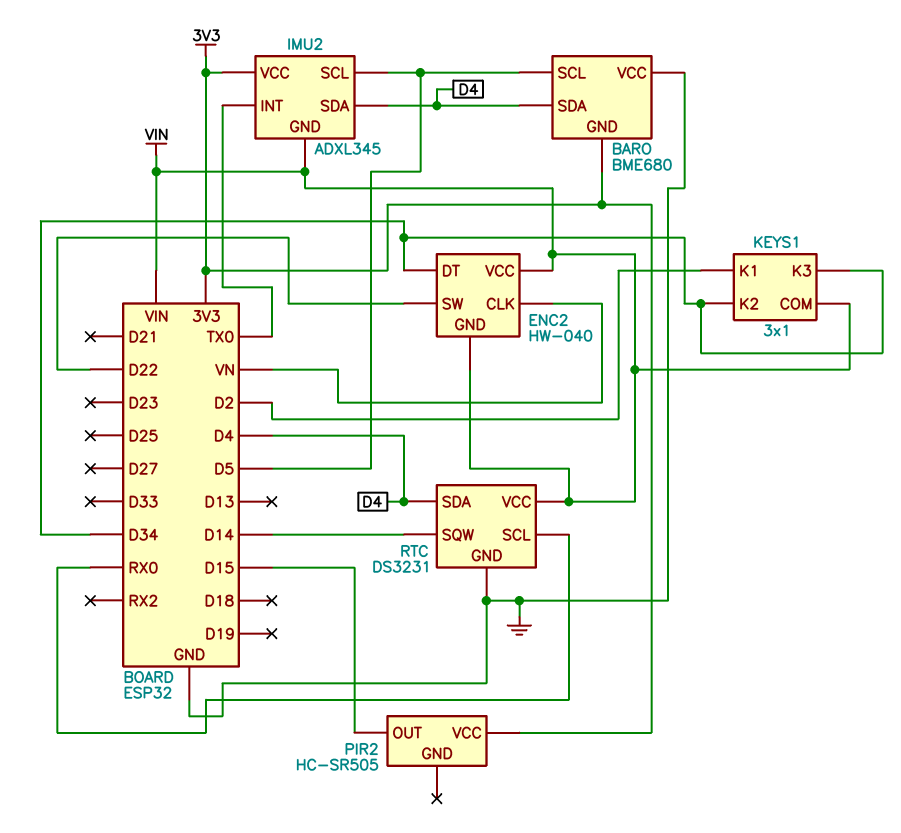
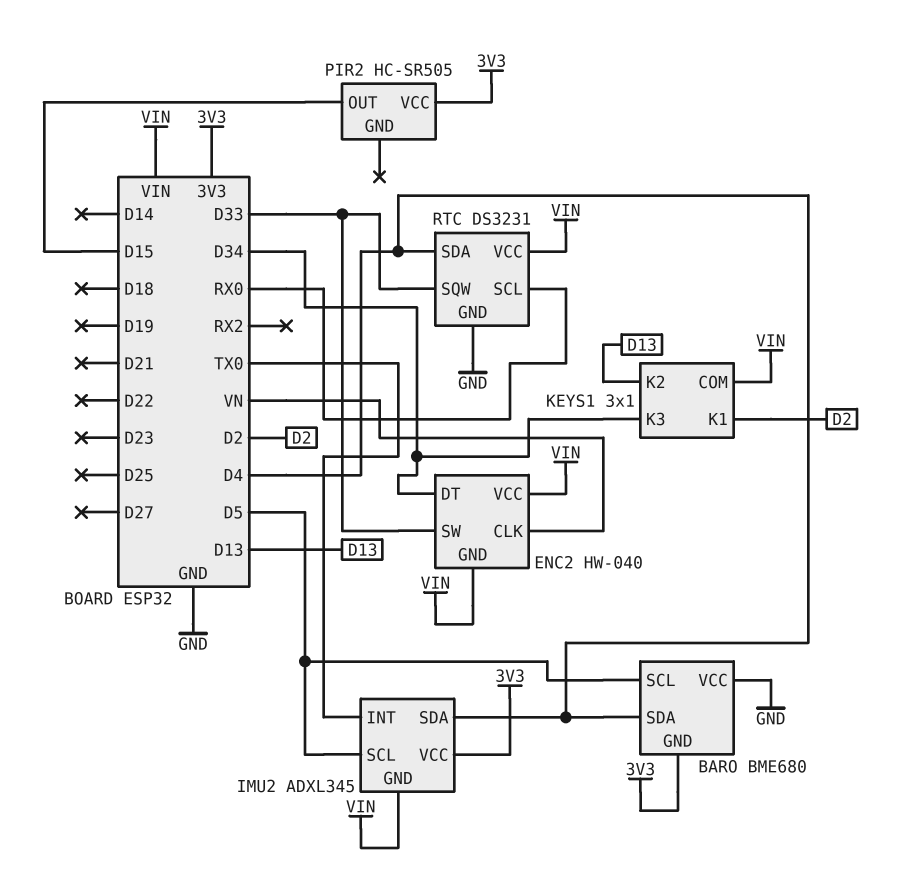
ENC2 pin SW: D22 -> D33
KEYS1 pin K2: D34 -> D13
RTC pin SQW: D14 -> D33

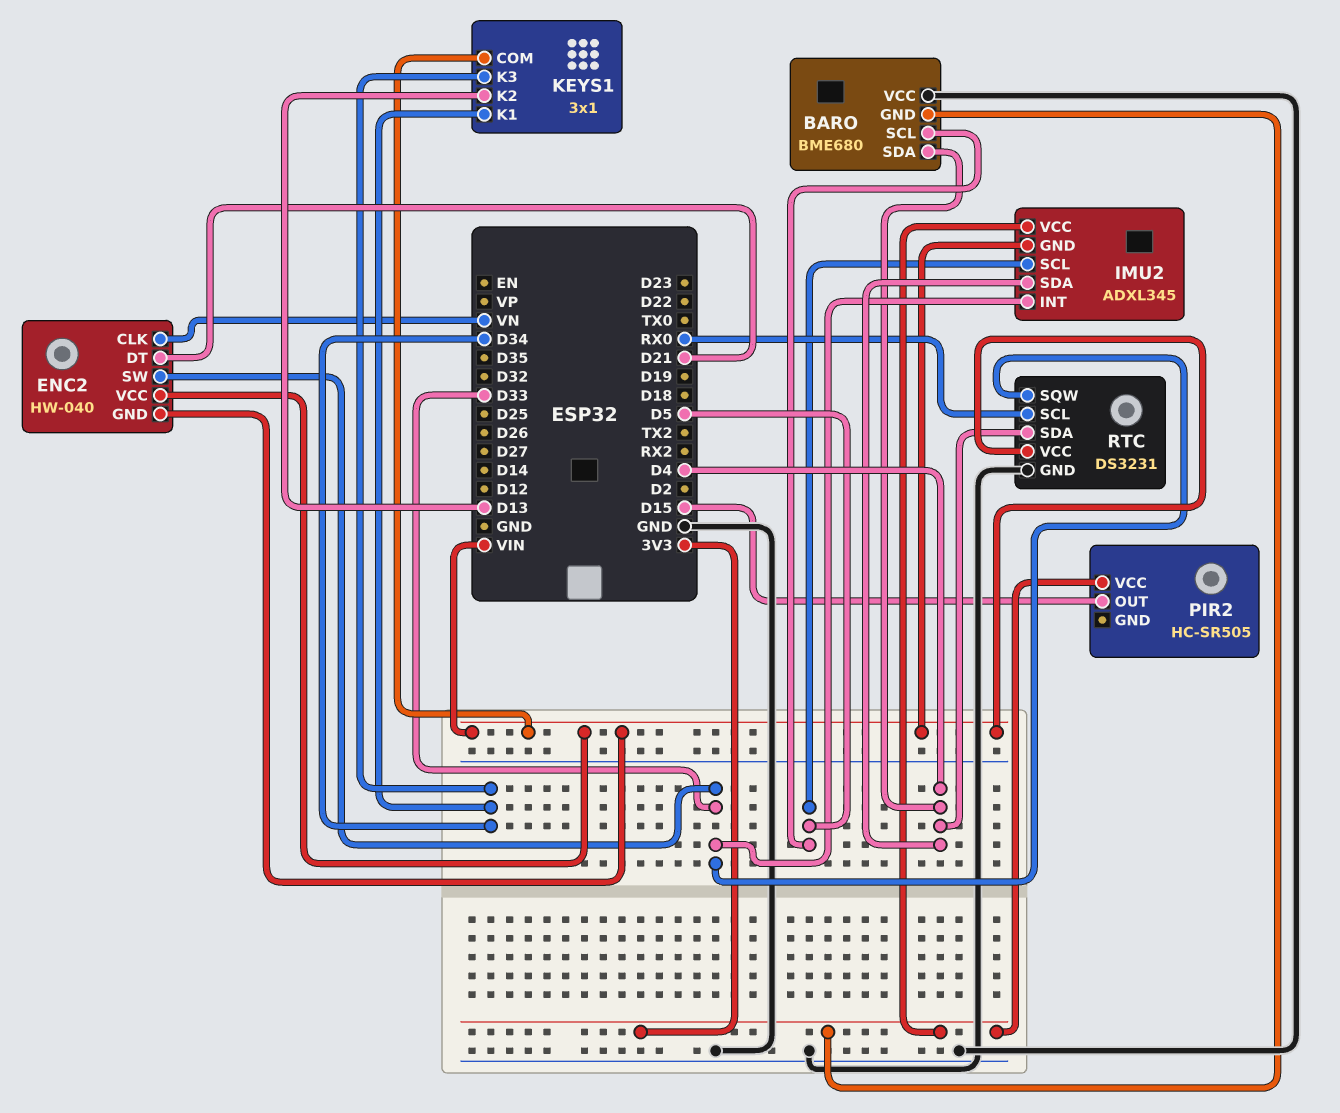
ENC2 pin DT: D34 -> D21
IMU2 pin INT: TX0 -> D33
KEYS1 pin K1: D2 -> D34

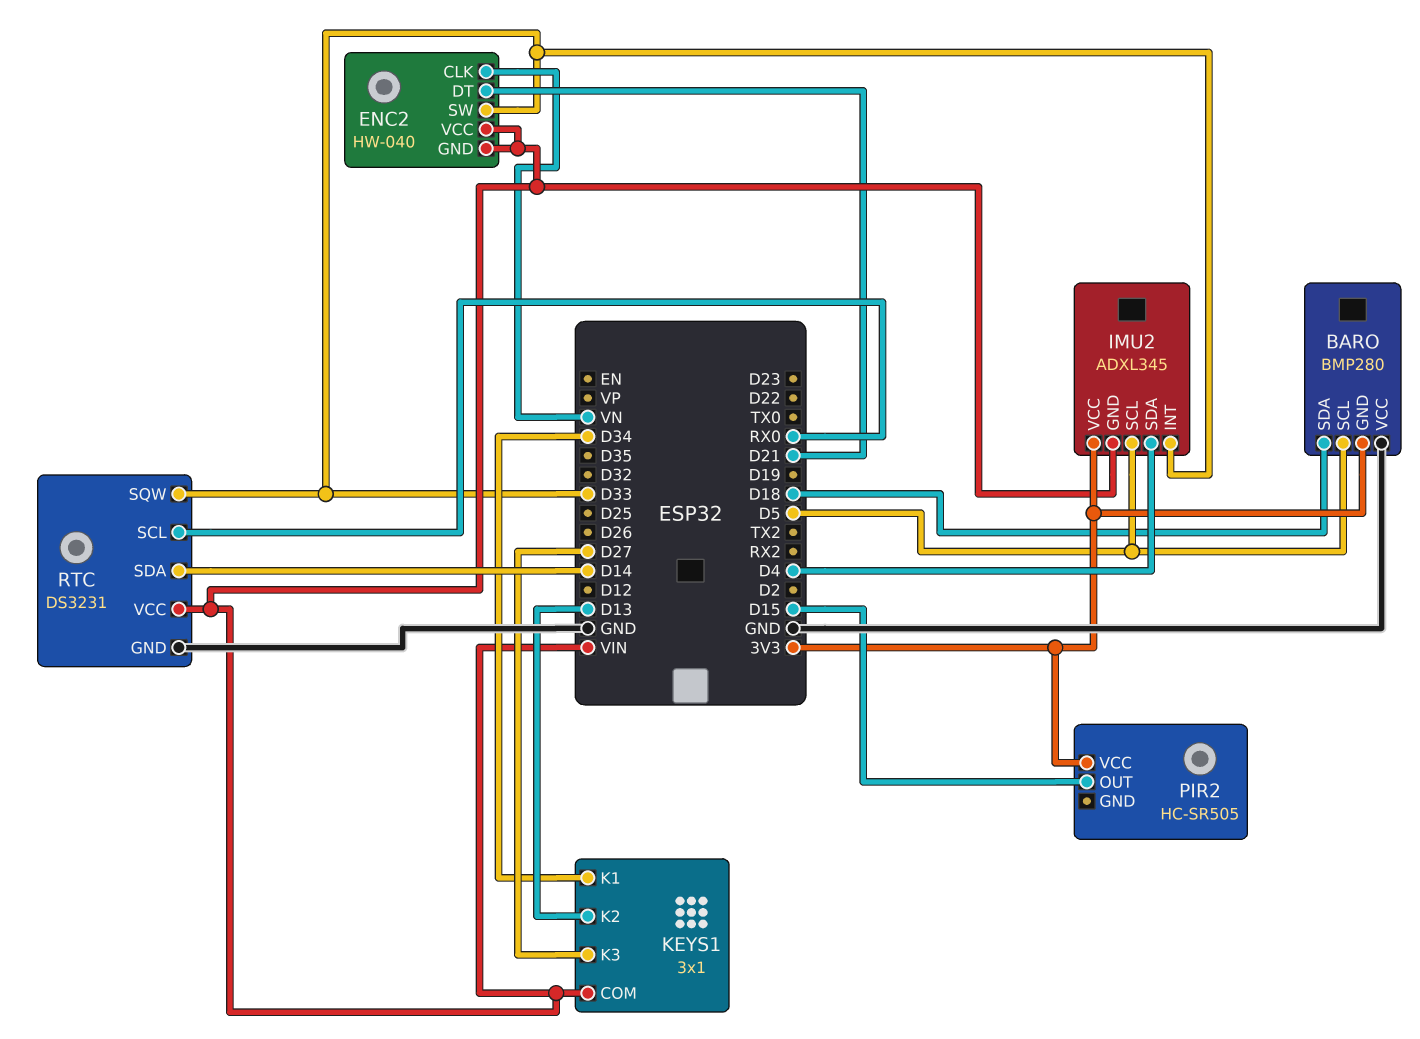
BARO: BME680 -> BMP280
BARO pin SDA: D4 -> D18
KEYS1 pin K3: D34 -> D27
RTC pin SDA: D4 -> D14

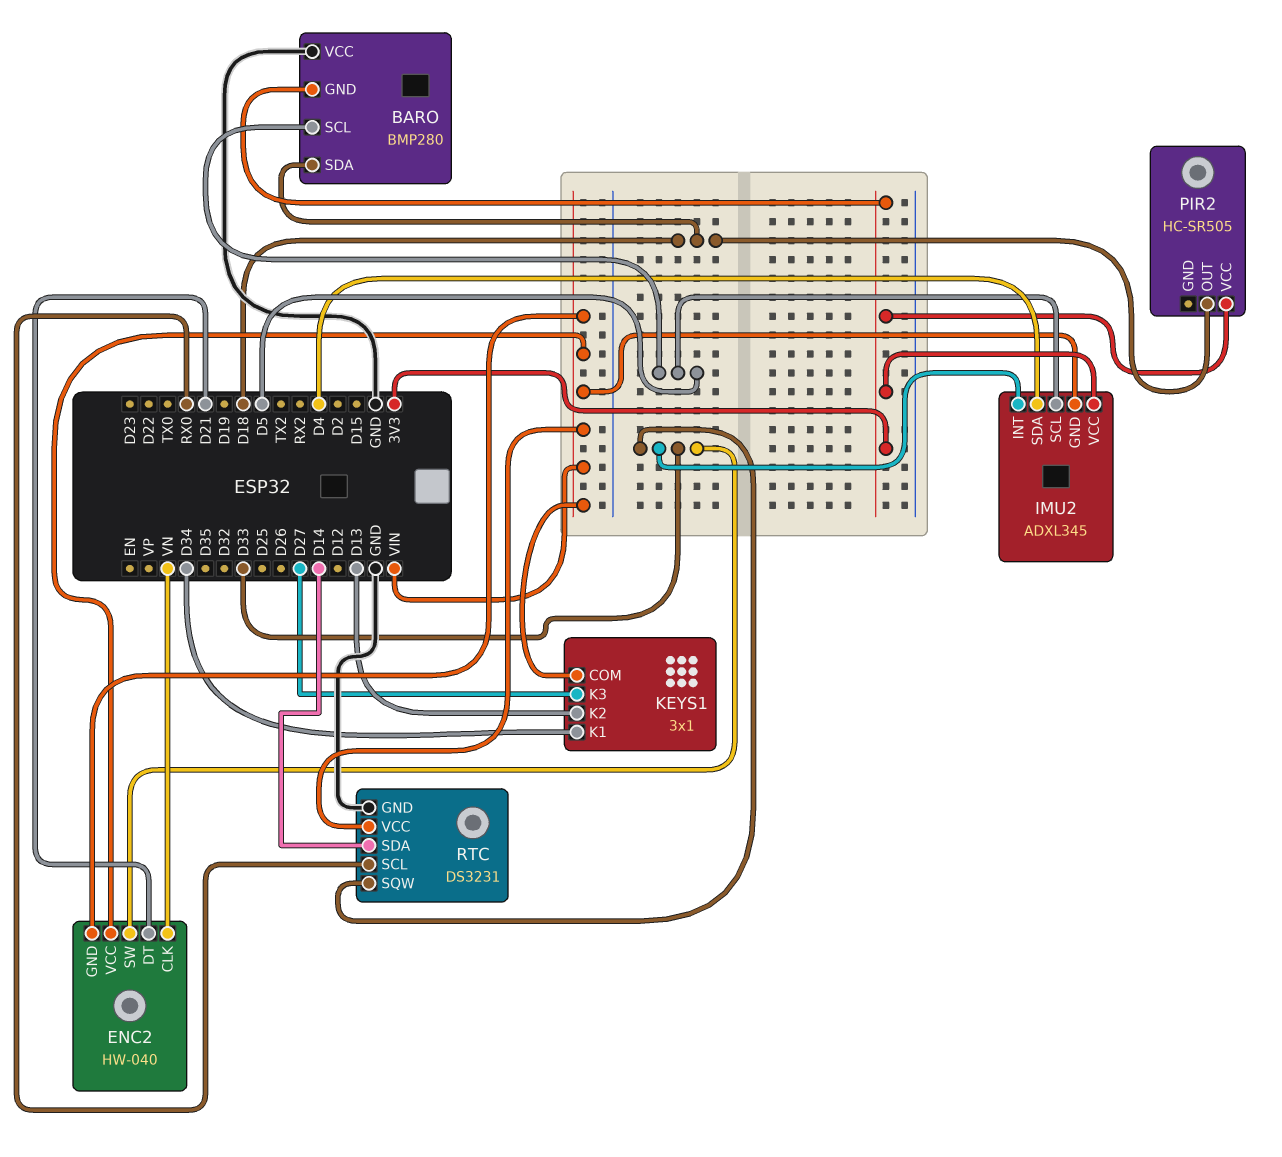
PIR2 pin OUT: D15 -> D18

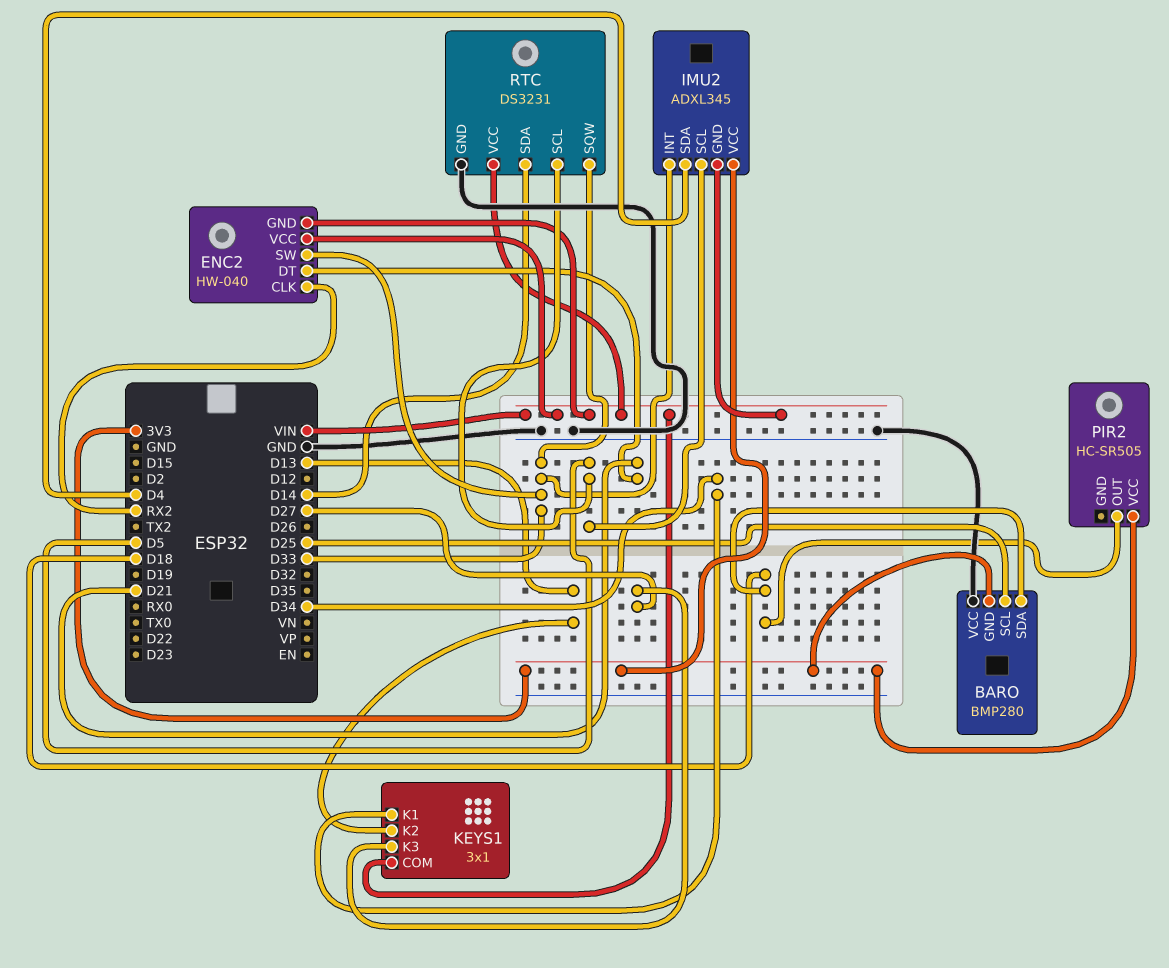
BARO pin SCL: D5 -> D25
ENC2 pin CLK: VN -> RX2
RTC pin SCL: RX0 -> D5

